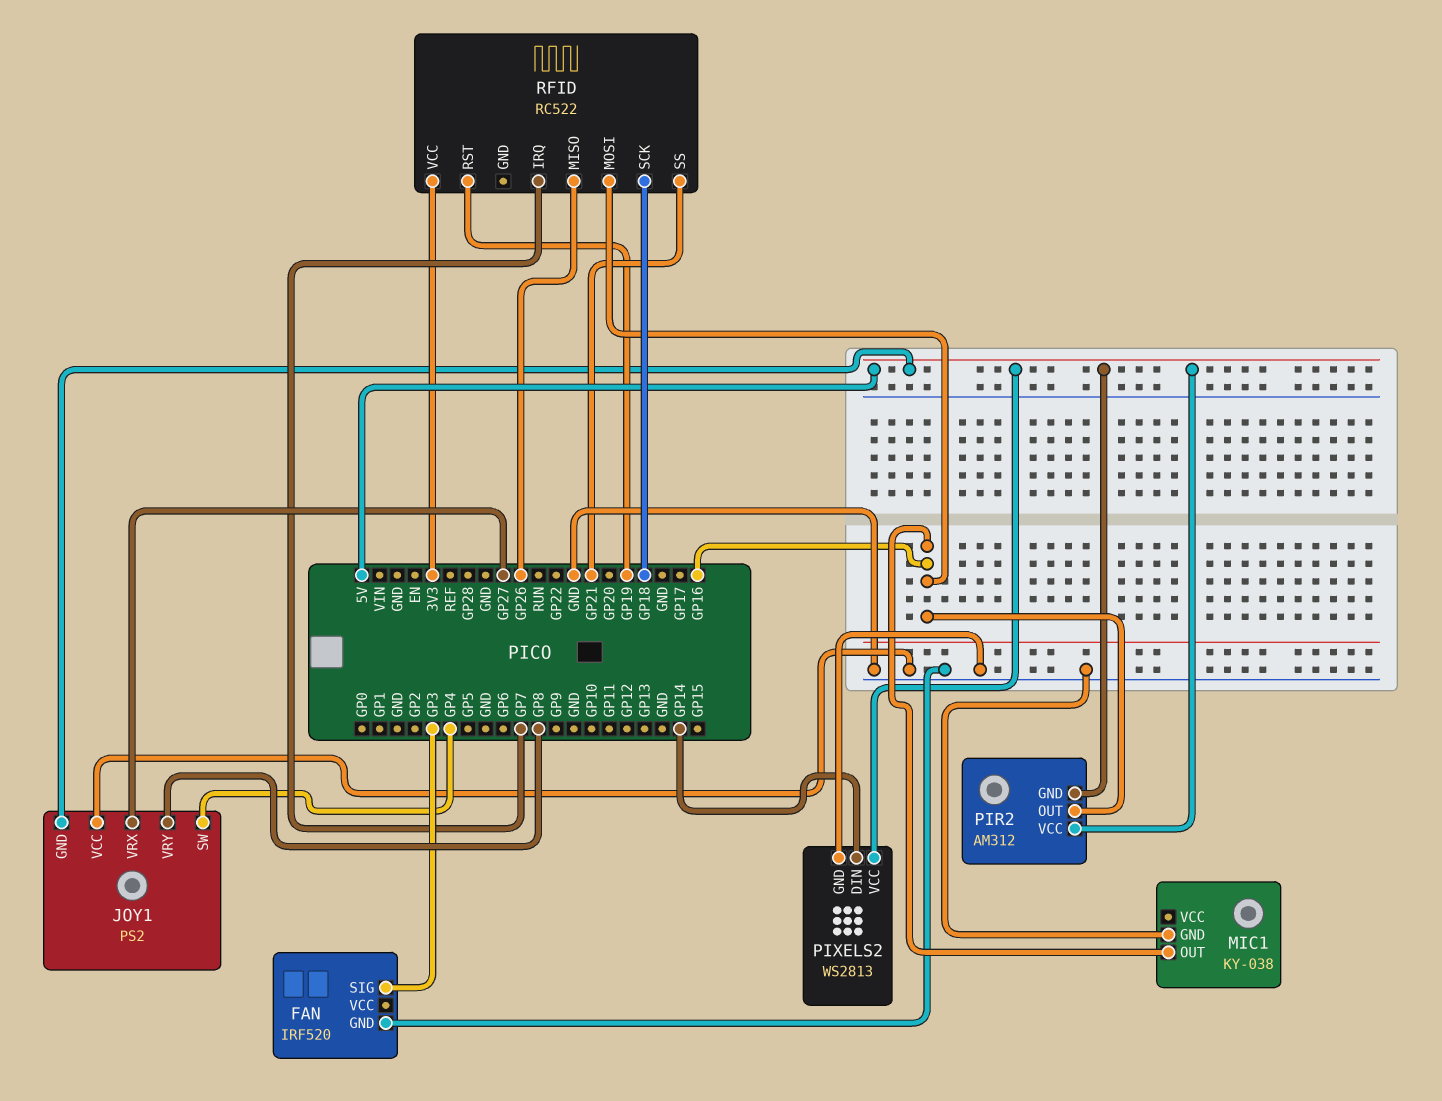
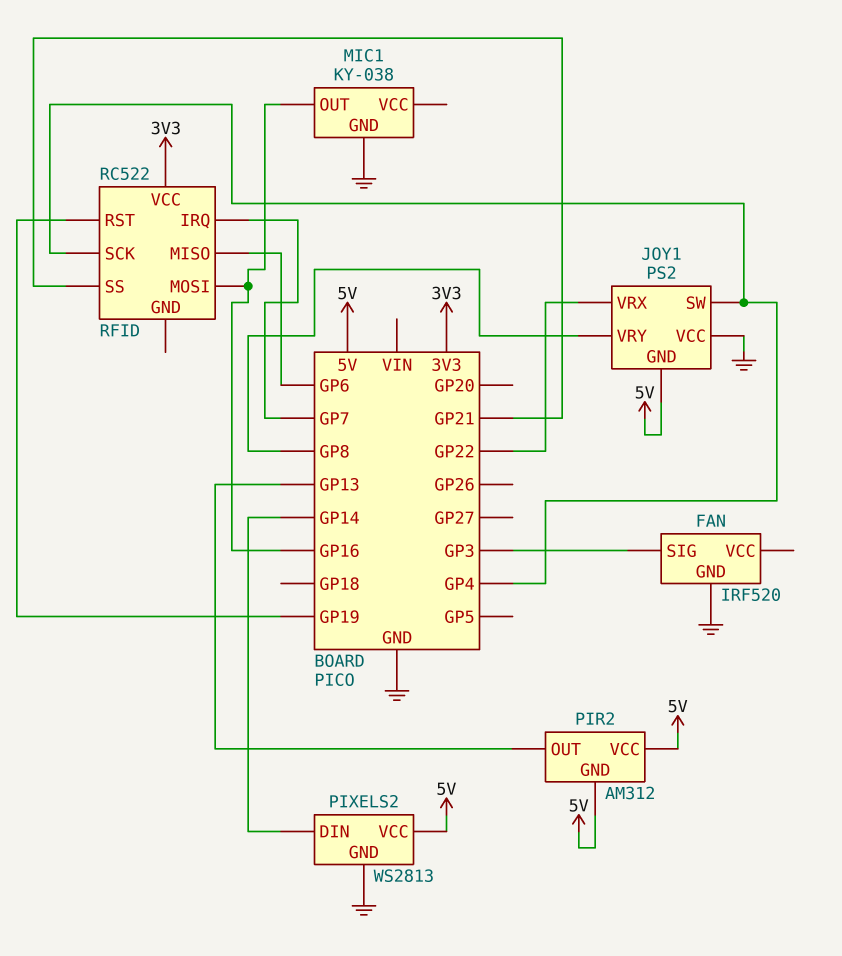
JOY1 pin VRX: GP27 -> GP22
PIR2 pin OUT: GP16 -> GP13
RFID pin MISO: GP26 -> GP6
RFID pin SCK: GP18 -> GP4

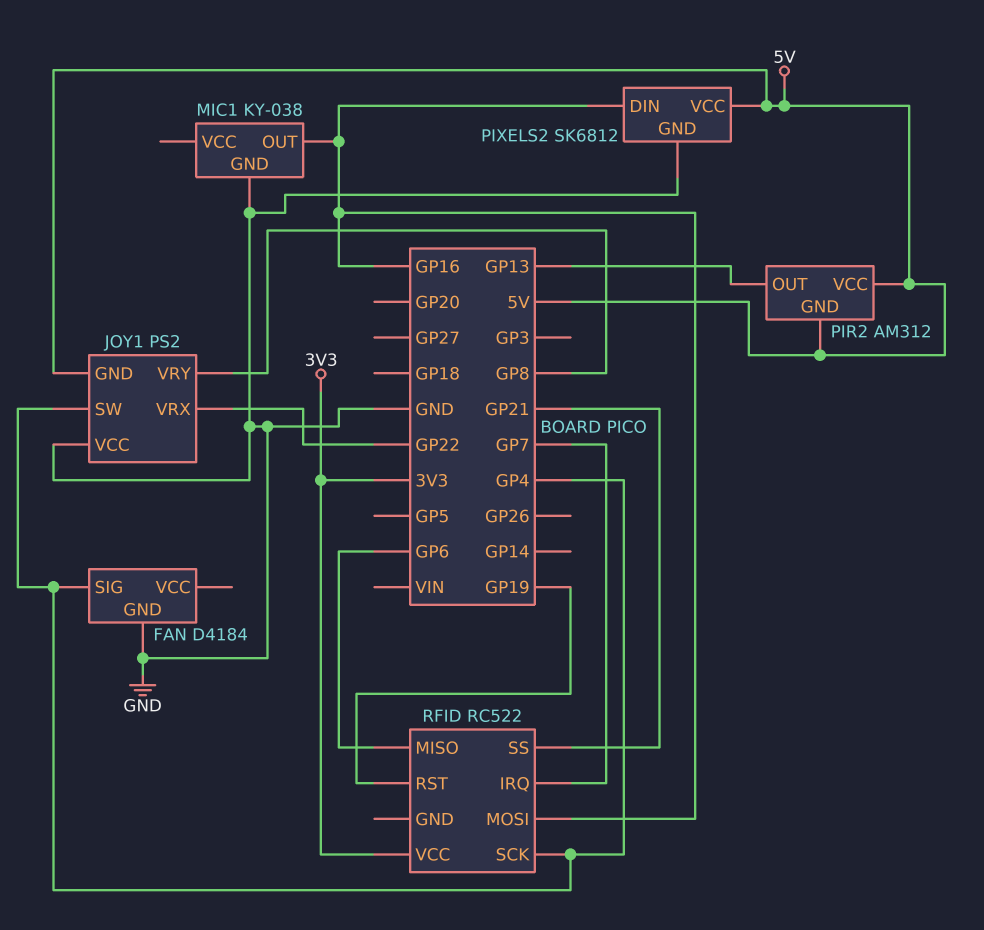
FAN: IRF520 -> D4184
FAN pin SIG: GP3 -> GP4
PIXELS2: WS2813 -> SK6812
PIXELS2 pin DIN: GP14 -> GP16

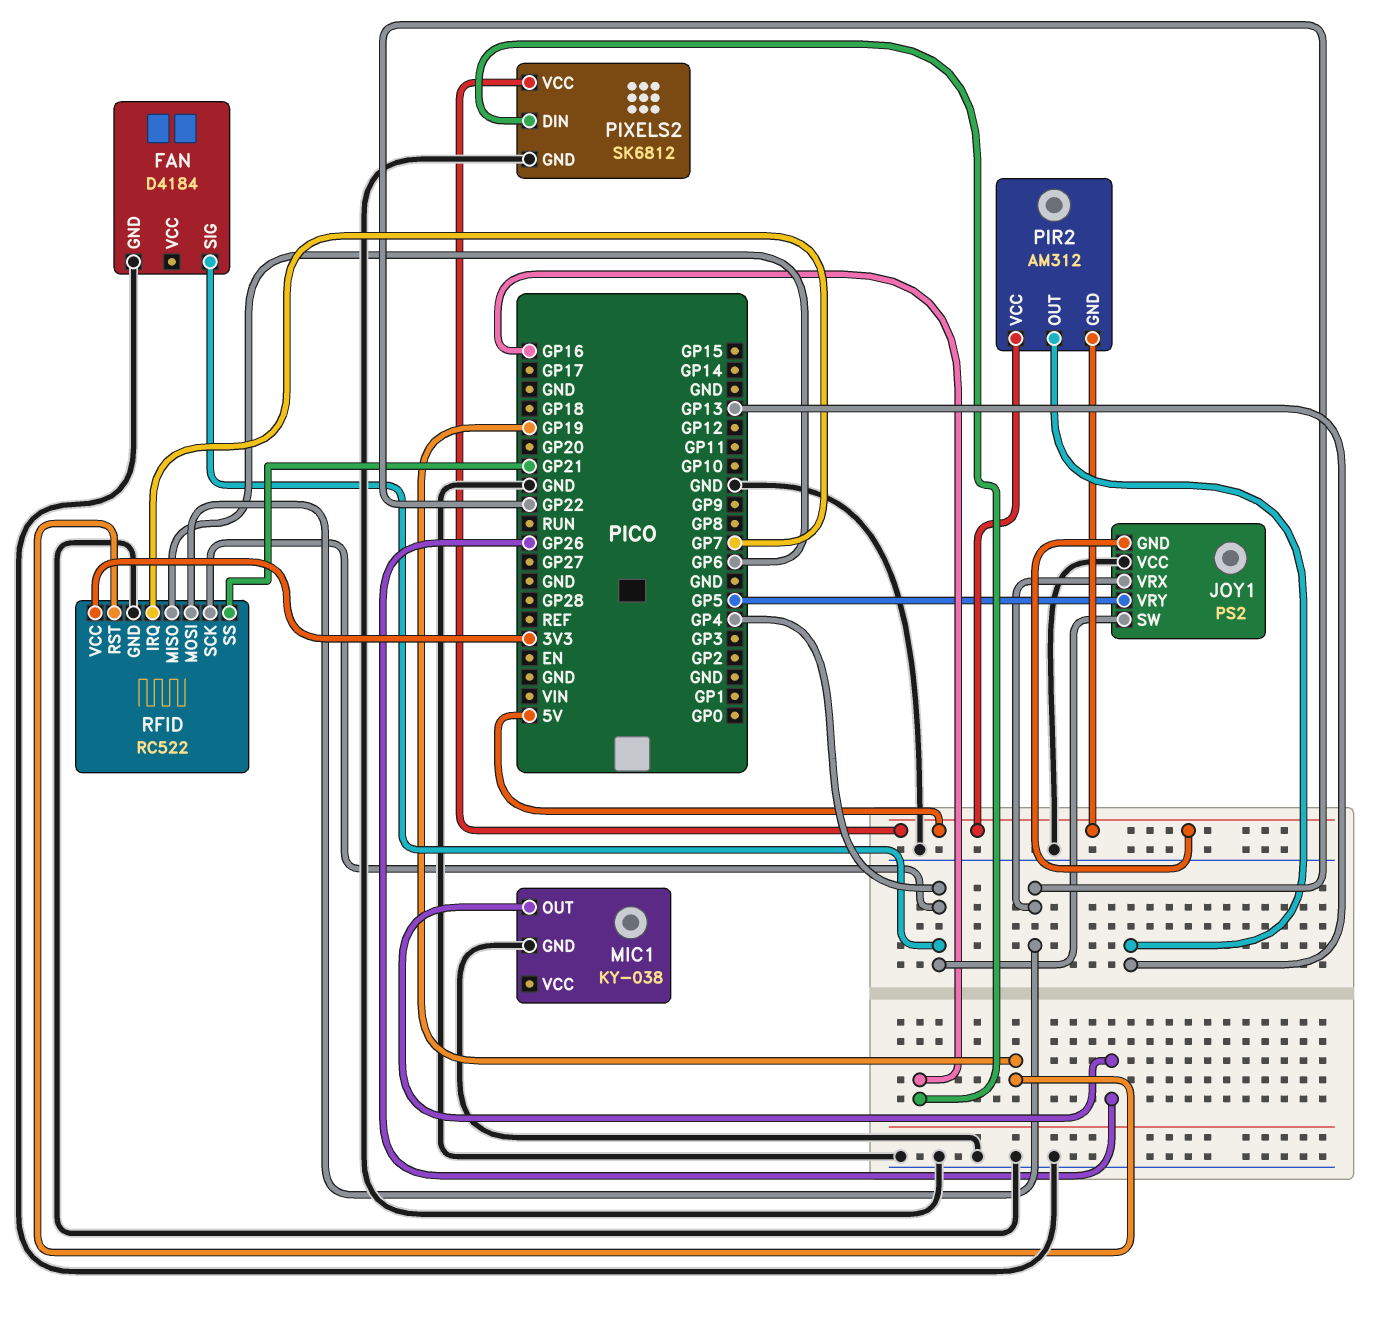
JOY1 pin VRY: GP8 -> GP5
MIC1 pin OUT: GP16 -> GP26
RFID pin GND: none -> GND
RFID pin MOSI: GP16 -> GP22

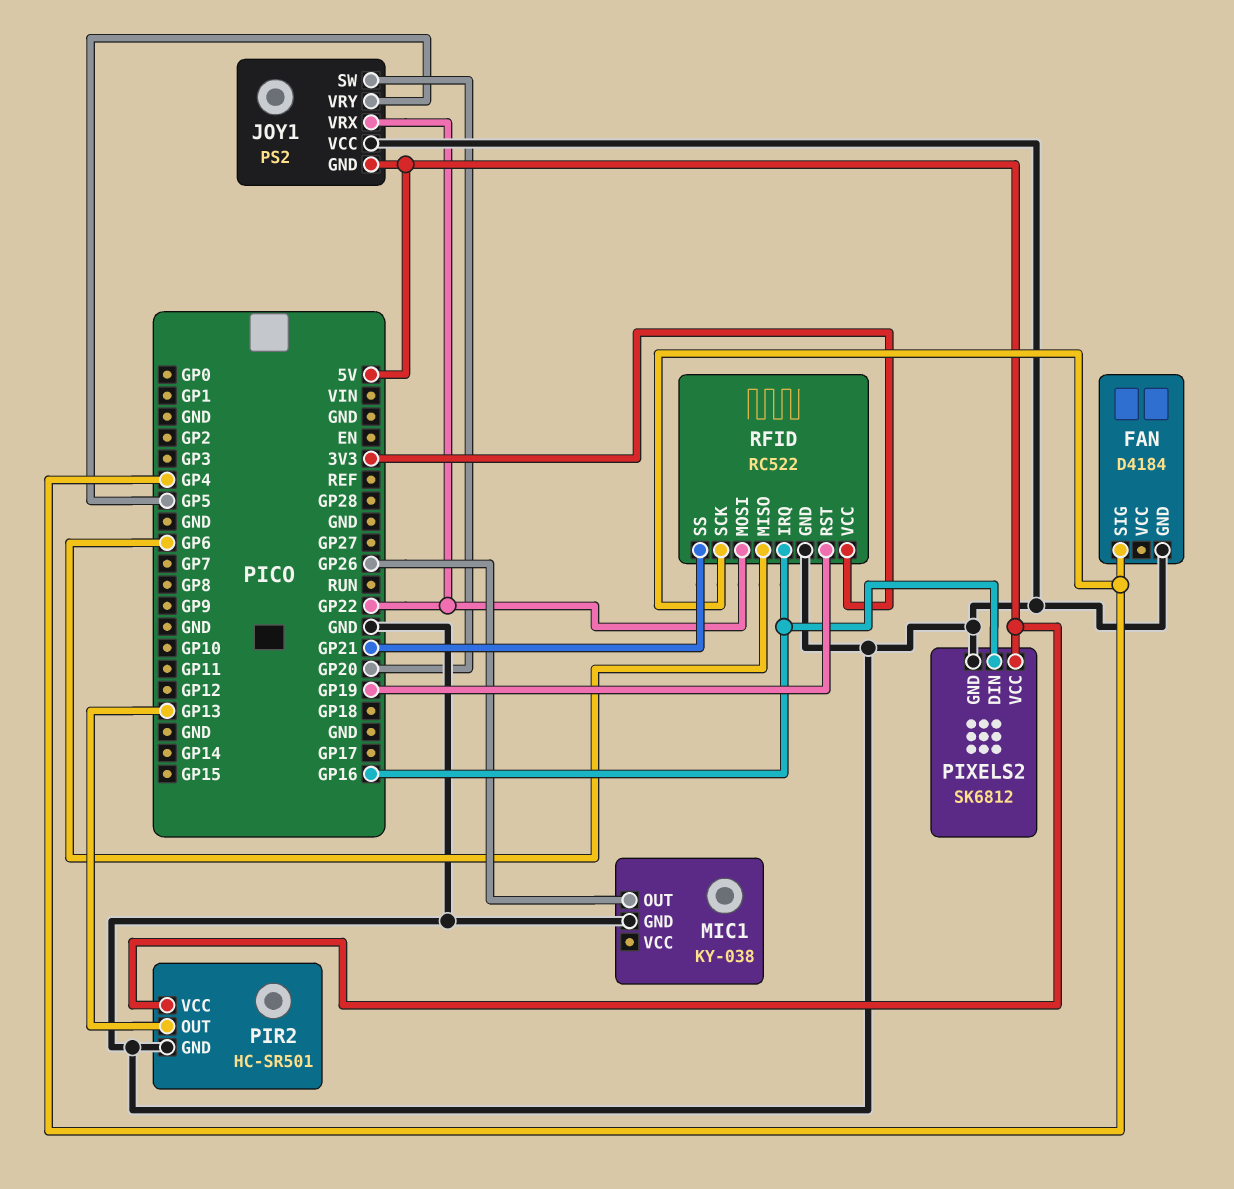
JOY1 pin SW: GP4 -> GP20
PIR2: AM312 -> HC-SR501
PIR2 pin GND: 5V -> GND
RFID pin IRQ: GP7 -> GP16

